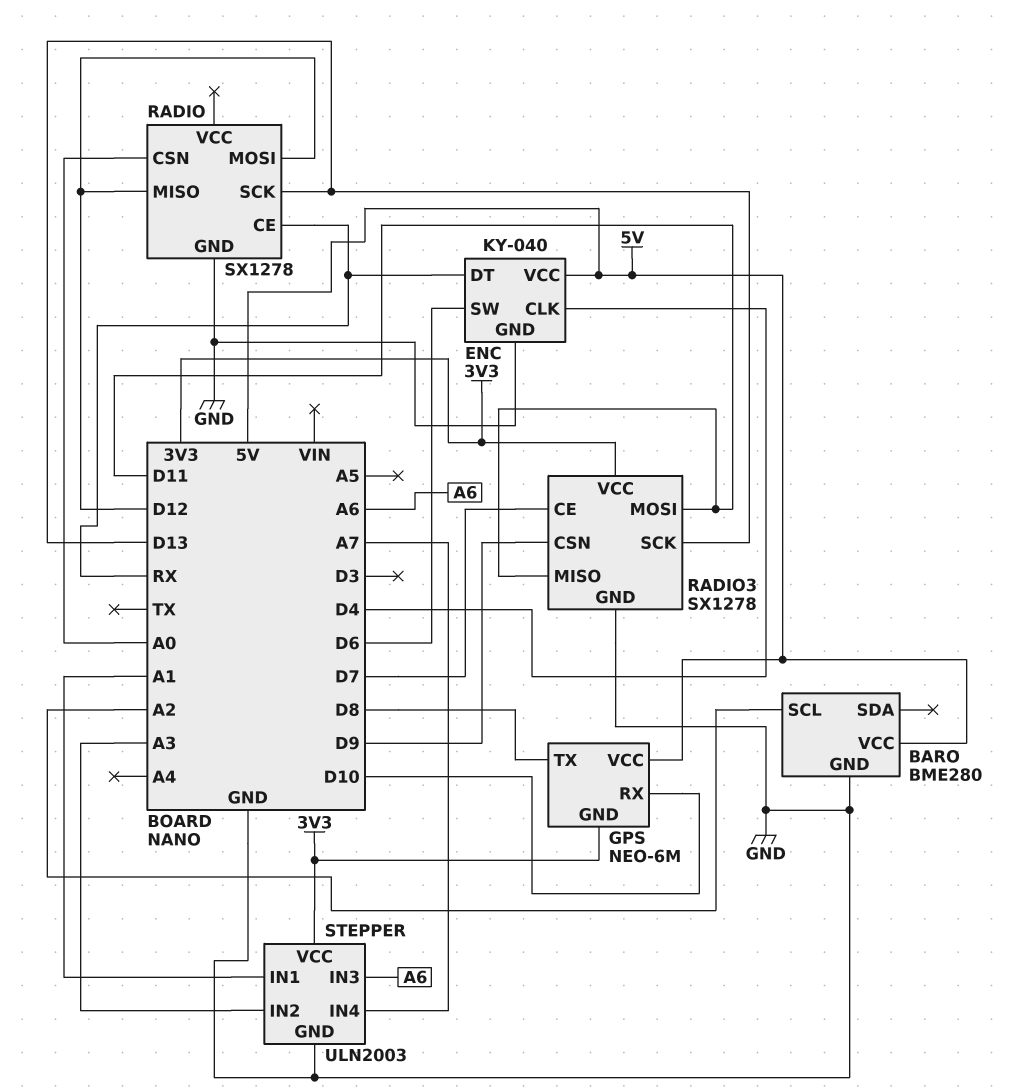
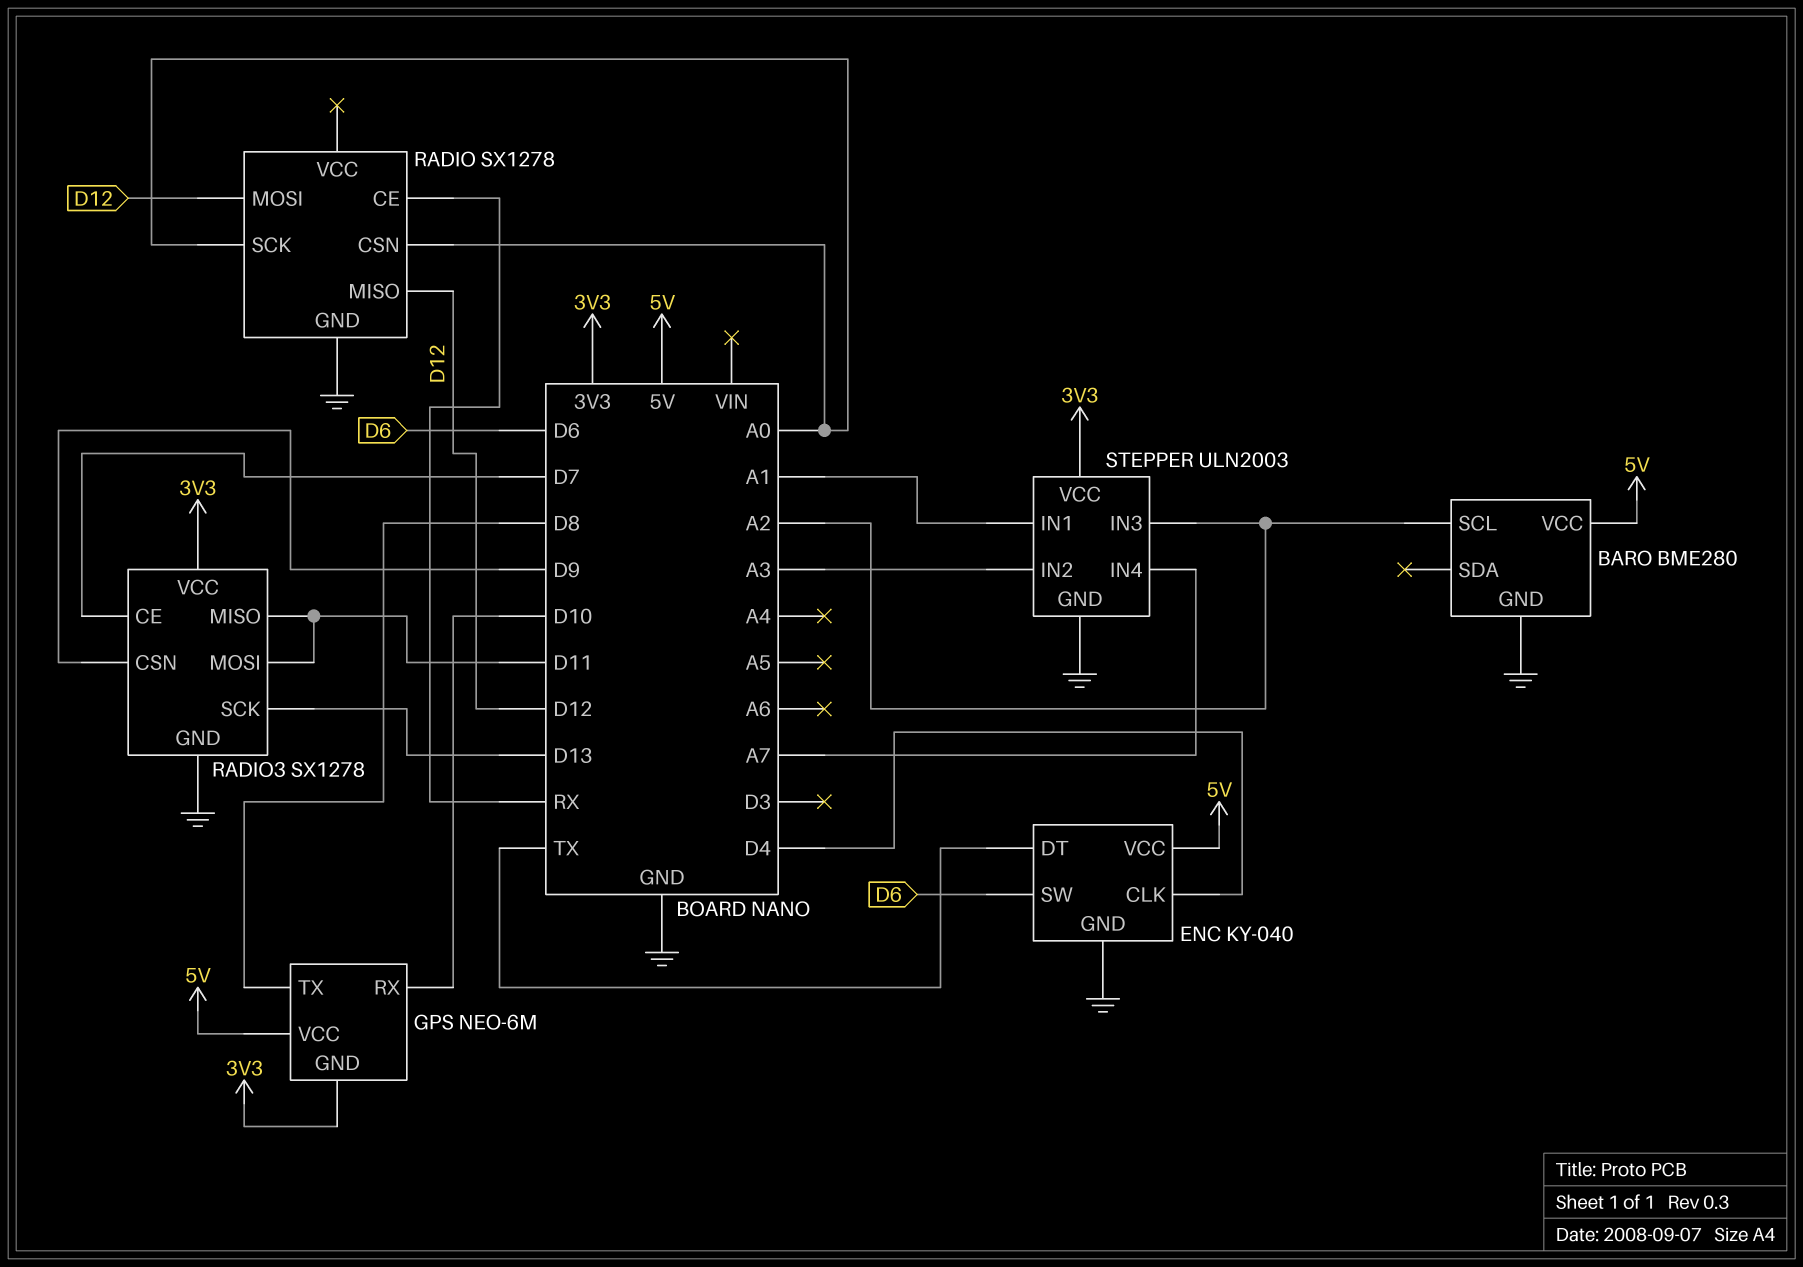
ENC pin DT: RX -> TX
RADIO pin SCK: D13 -> A0
STEPPER pin IN3: A6 -> A2

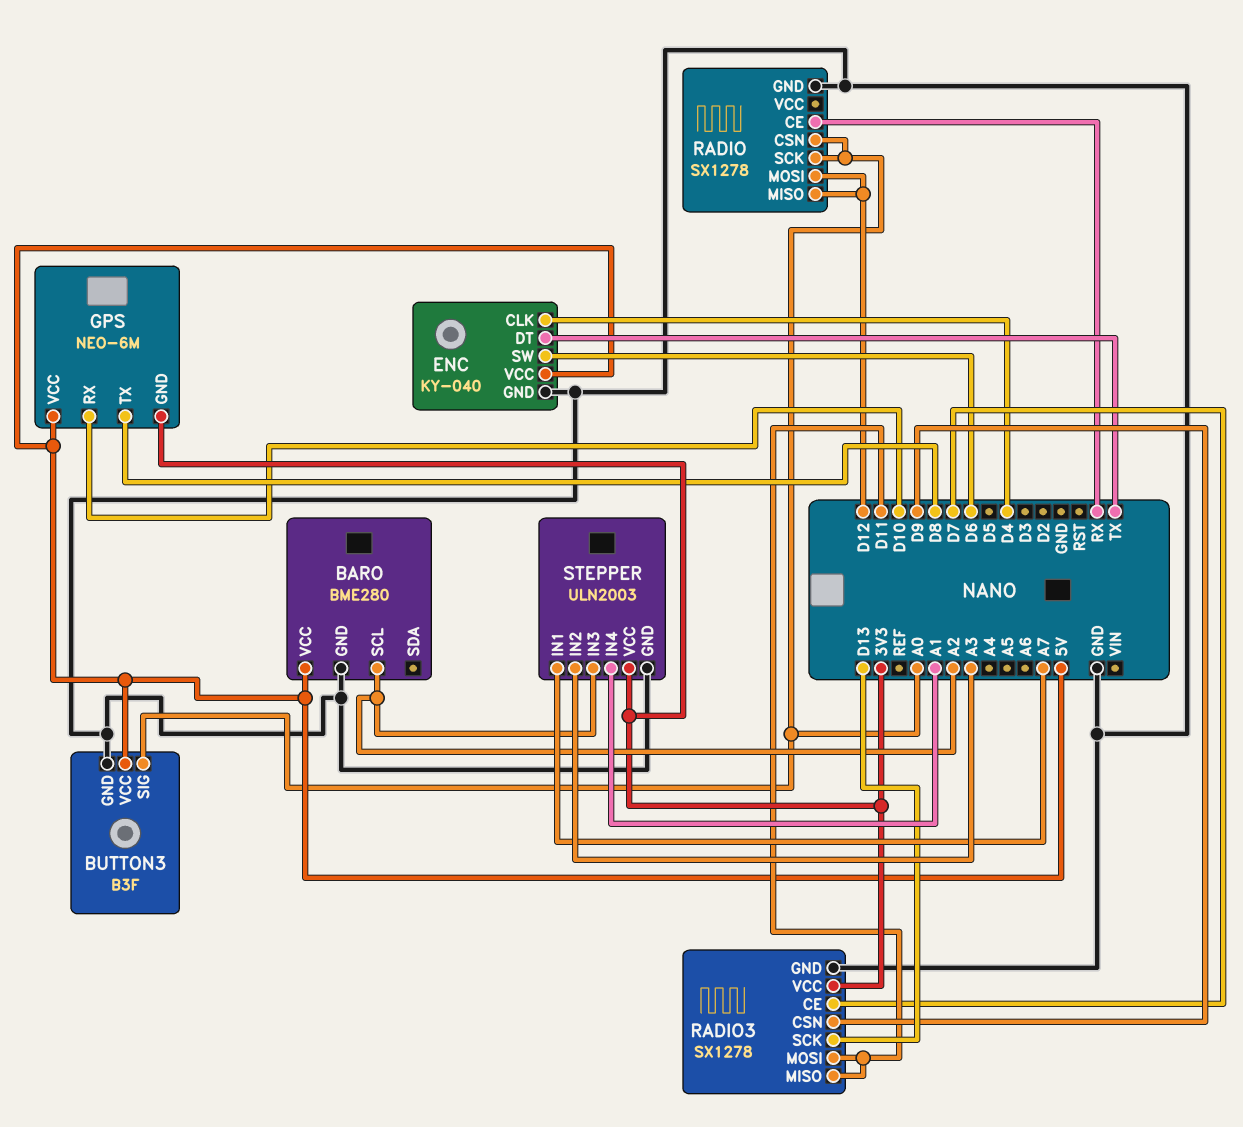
BUTTON3: none -> B3F
BUTTON3 pin GND: none -> GND
BUTTON3 pin SIG: none -> A0
BUTTON3 pin VCC: none -> 5V
STEPPER pin IN1: A1 -> A7
STEPPER pin IN4: A7 -> A1

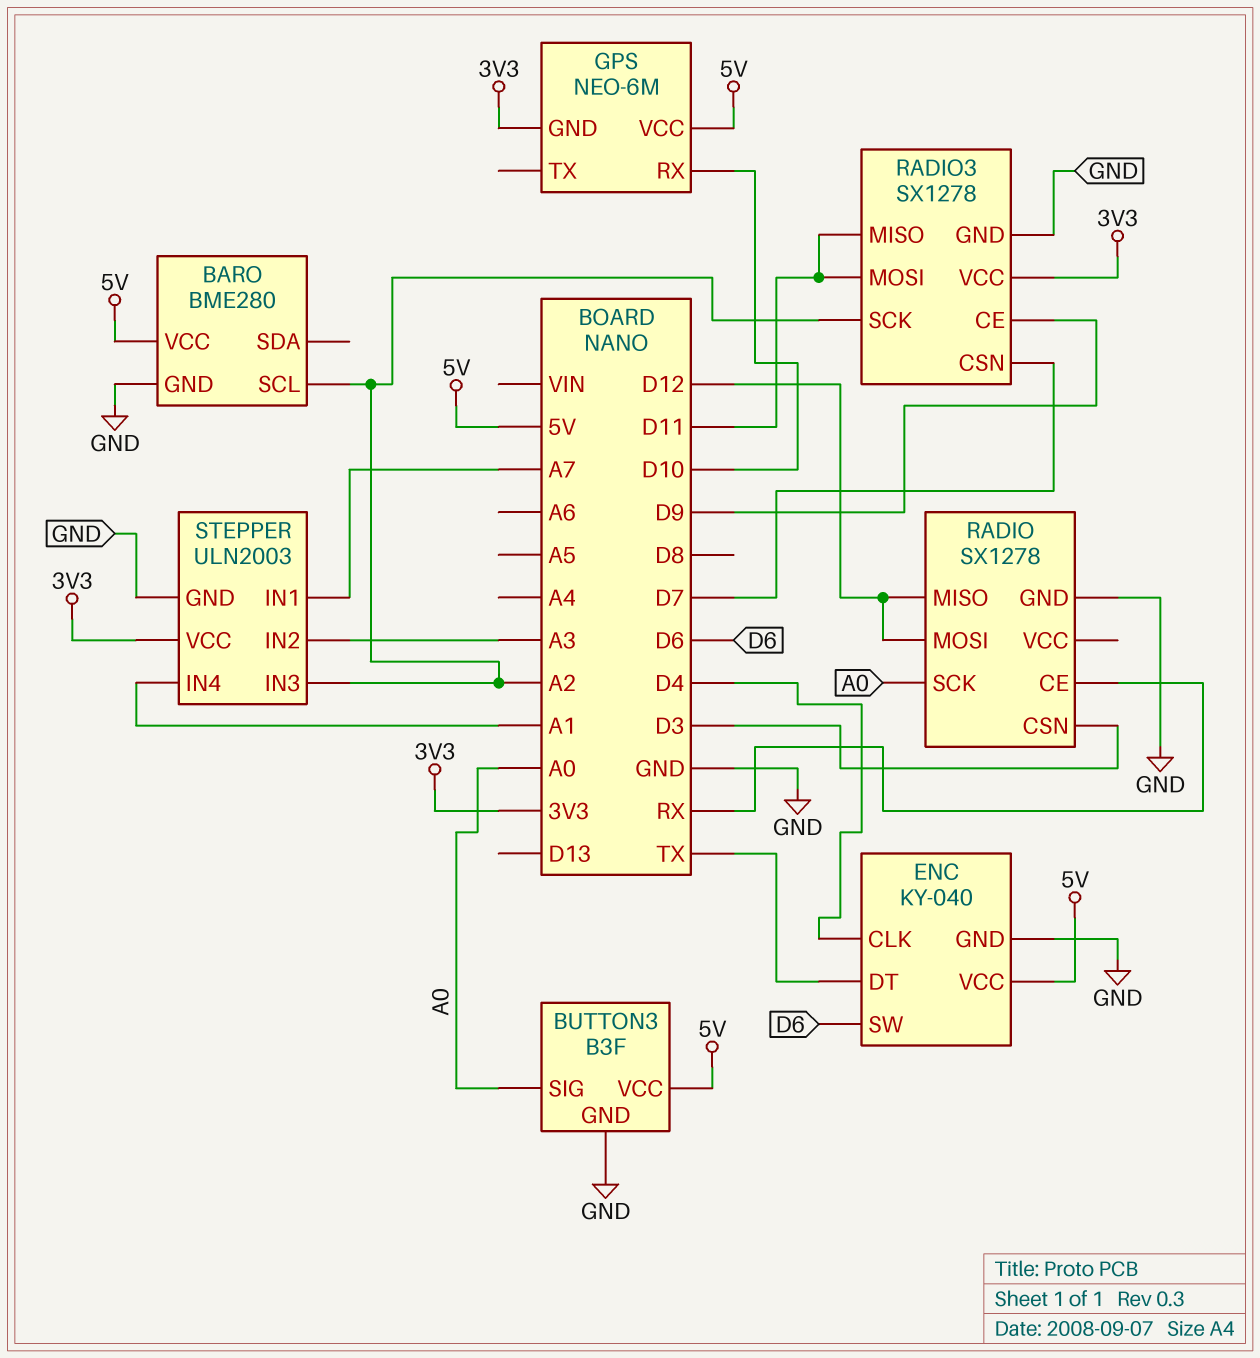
GPS pin TX: D8 -> none
RADIO pin CSN: A0 -> D3
RADIO3 pin CE: D7 -> D9
RADIO3 pin CSN: D9 -> D7
RADIO3 pin SCK: D13 -> A2

